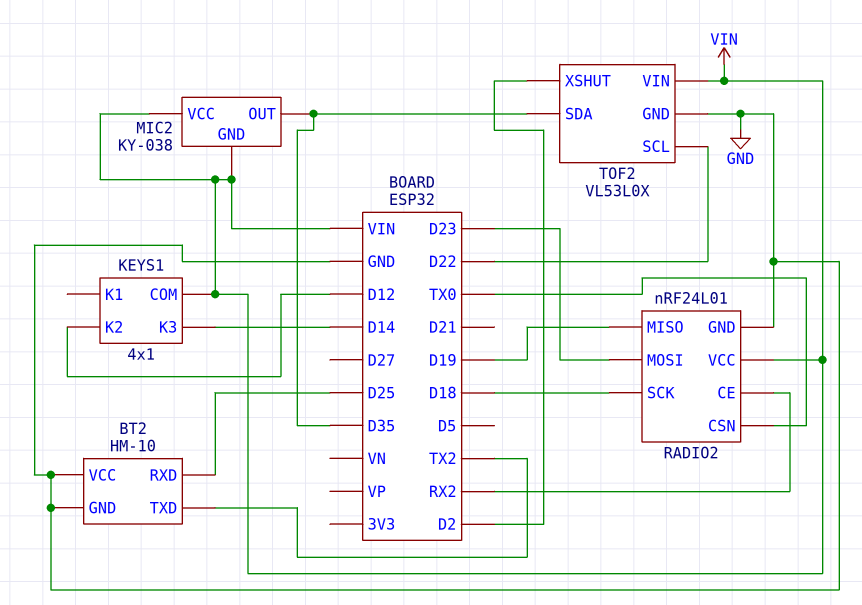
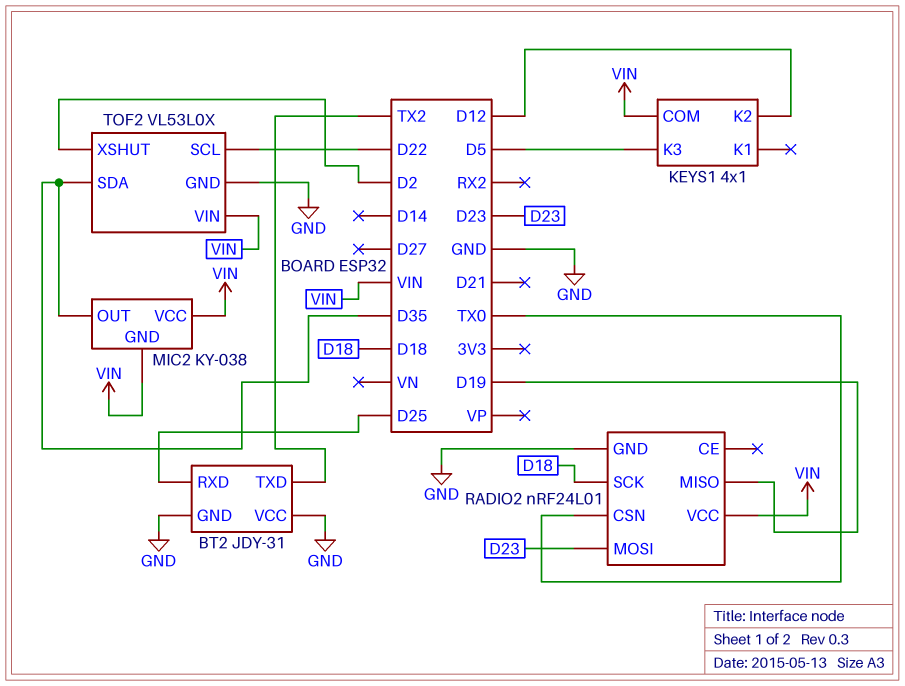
BT2: HM-10 -> JDY-31
KEYS1 pin K3: D14 -> D5
RADIO2 pin CE: RX2 -> none

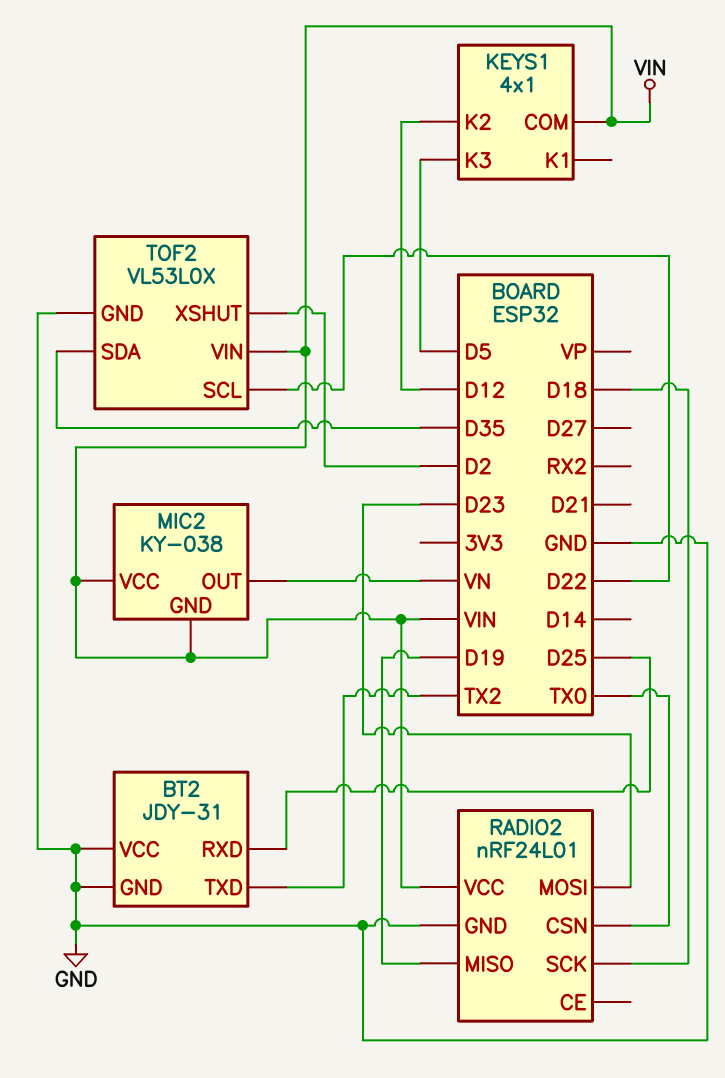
MIC2 pin OUT: D35 -> VN

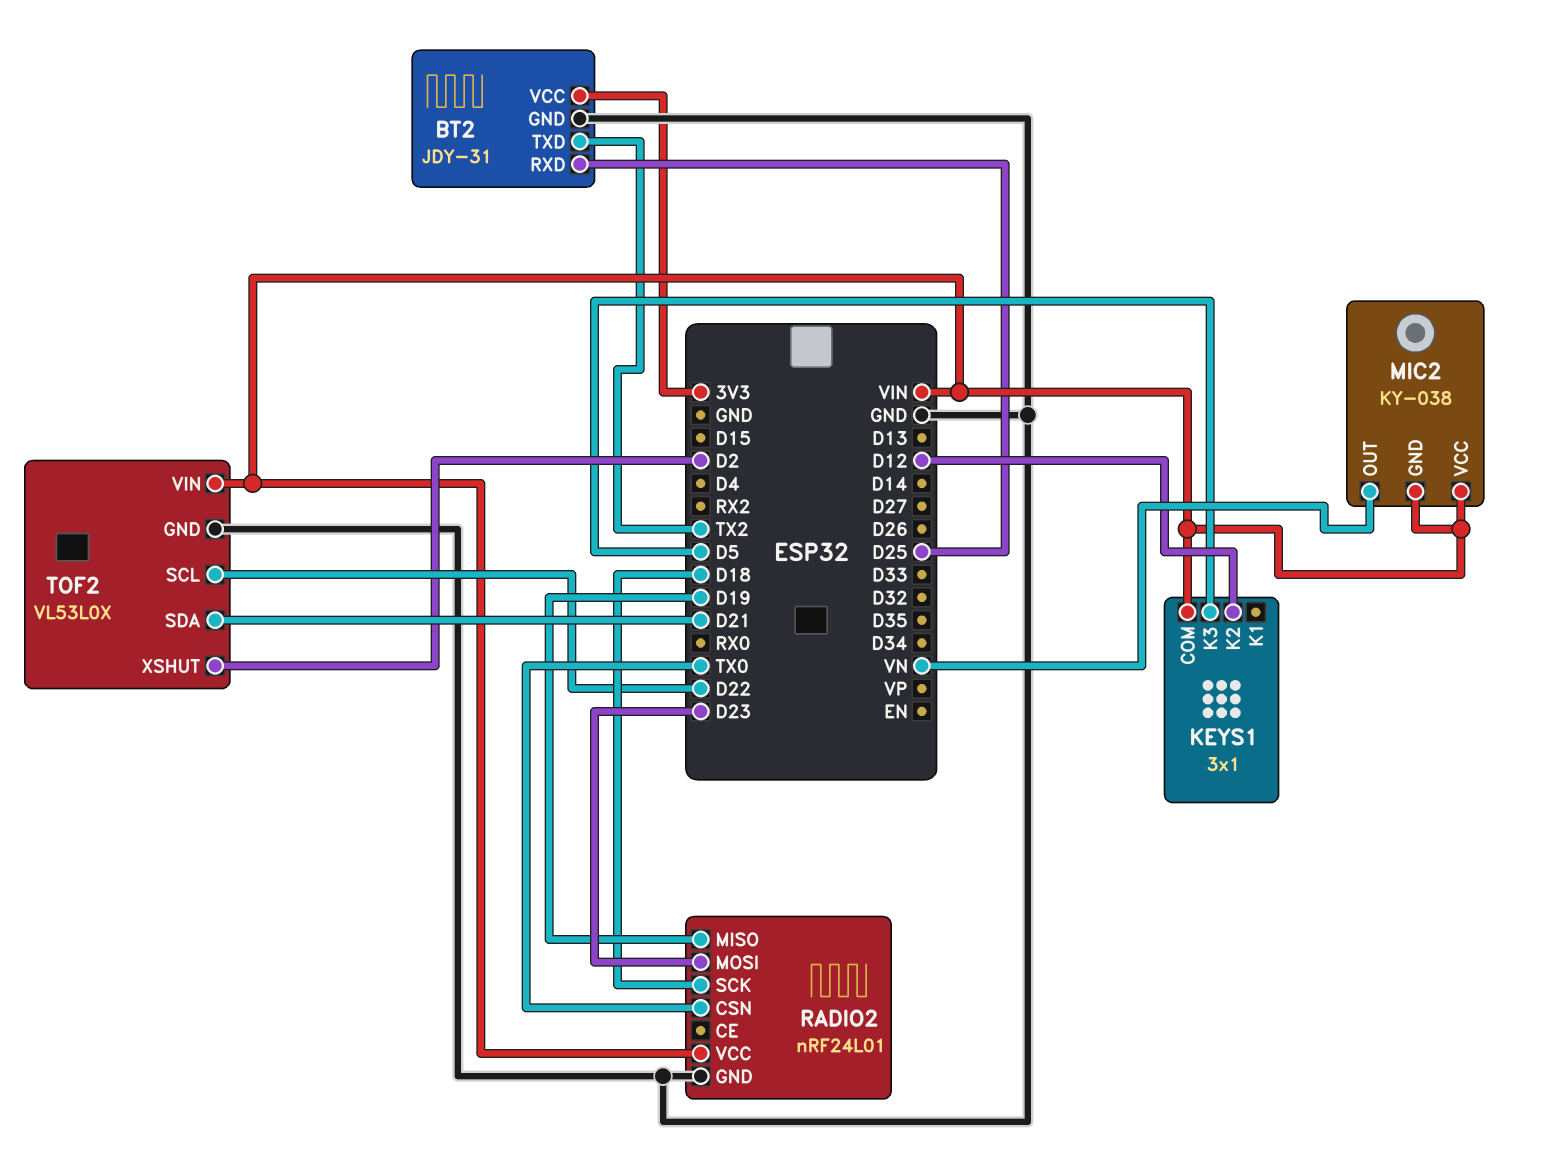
BT2 pin VCC: GND -> 3V3
KEYS1: 4x1 -> 3x1
TOF2 pin SDA: D35 -> D21

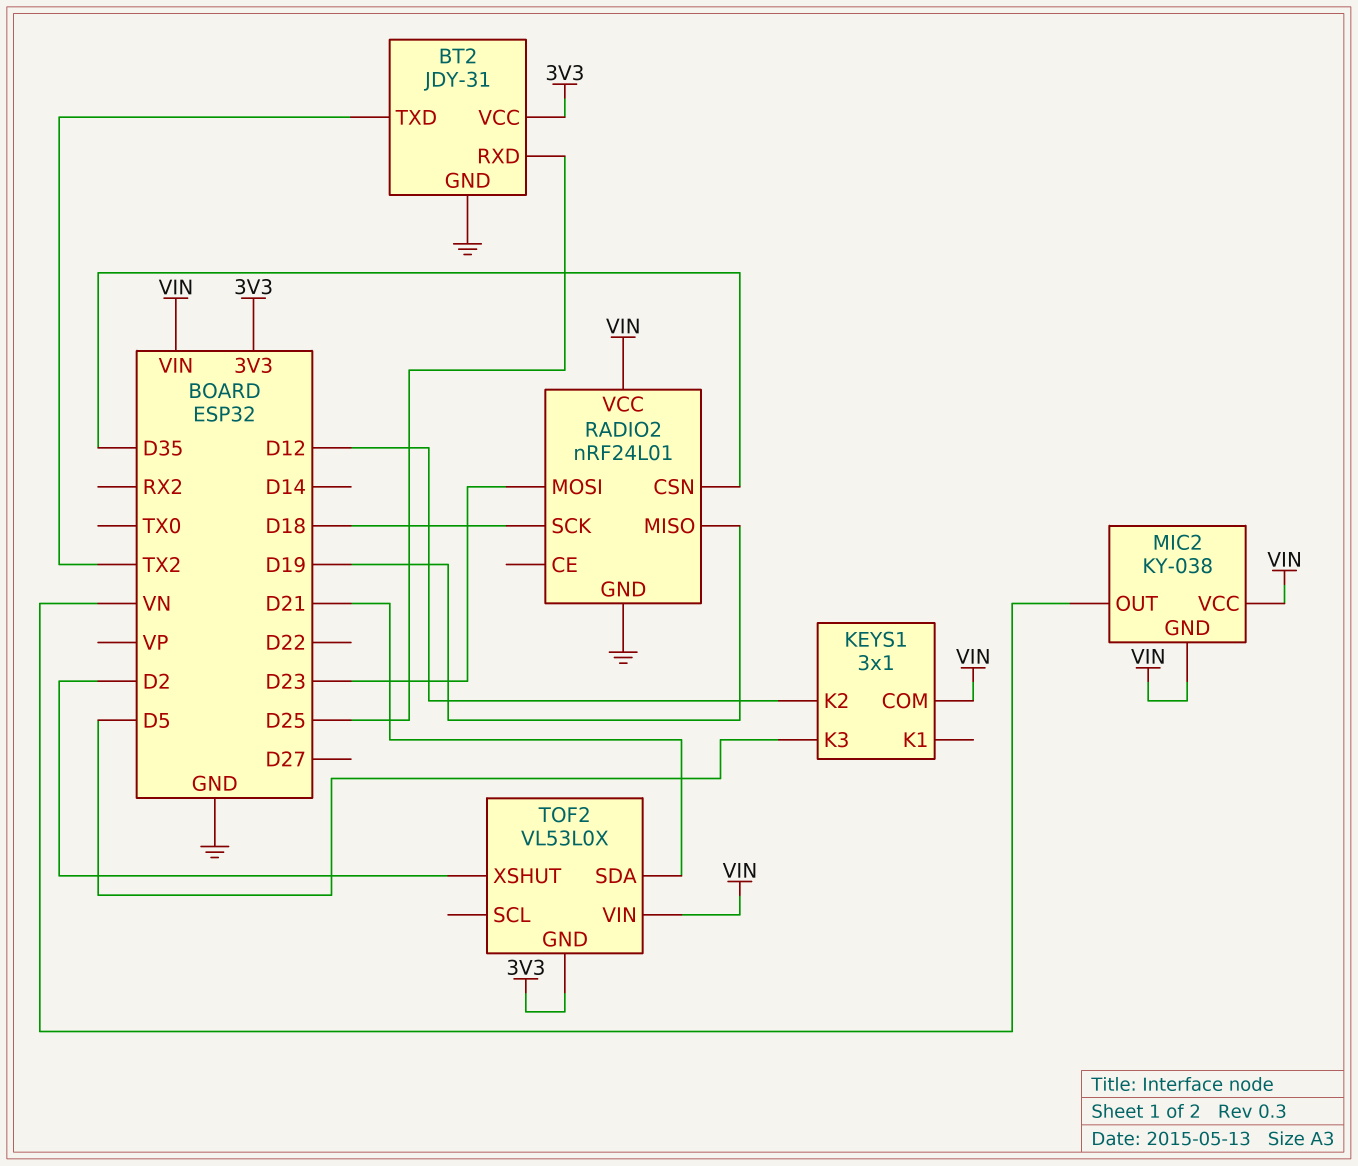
RADIO2 pin CSN: TX0 -> D35
TOF2 pin GND: GND -> 3V3
TOF2 pin SCL: D22 -> none

